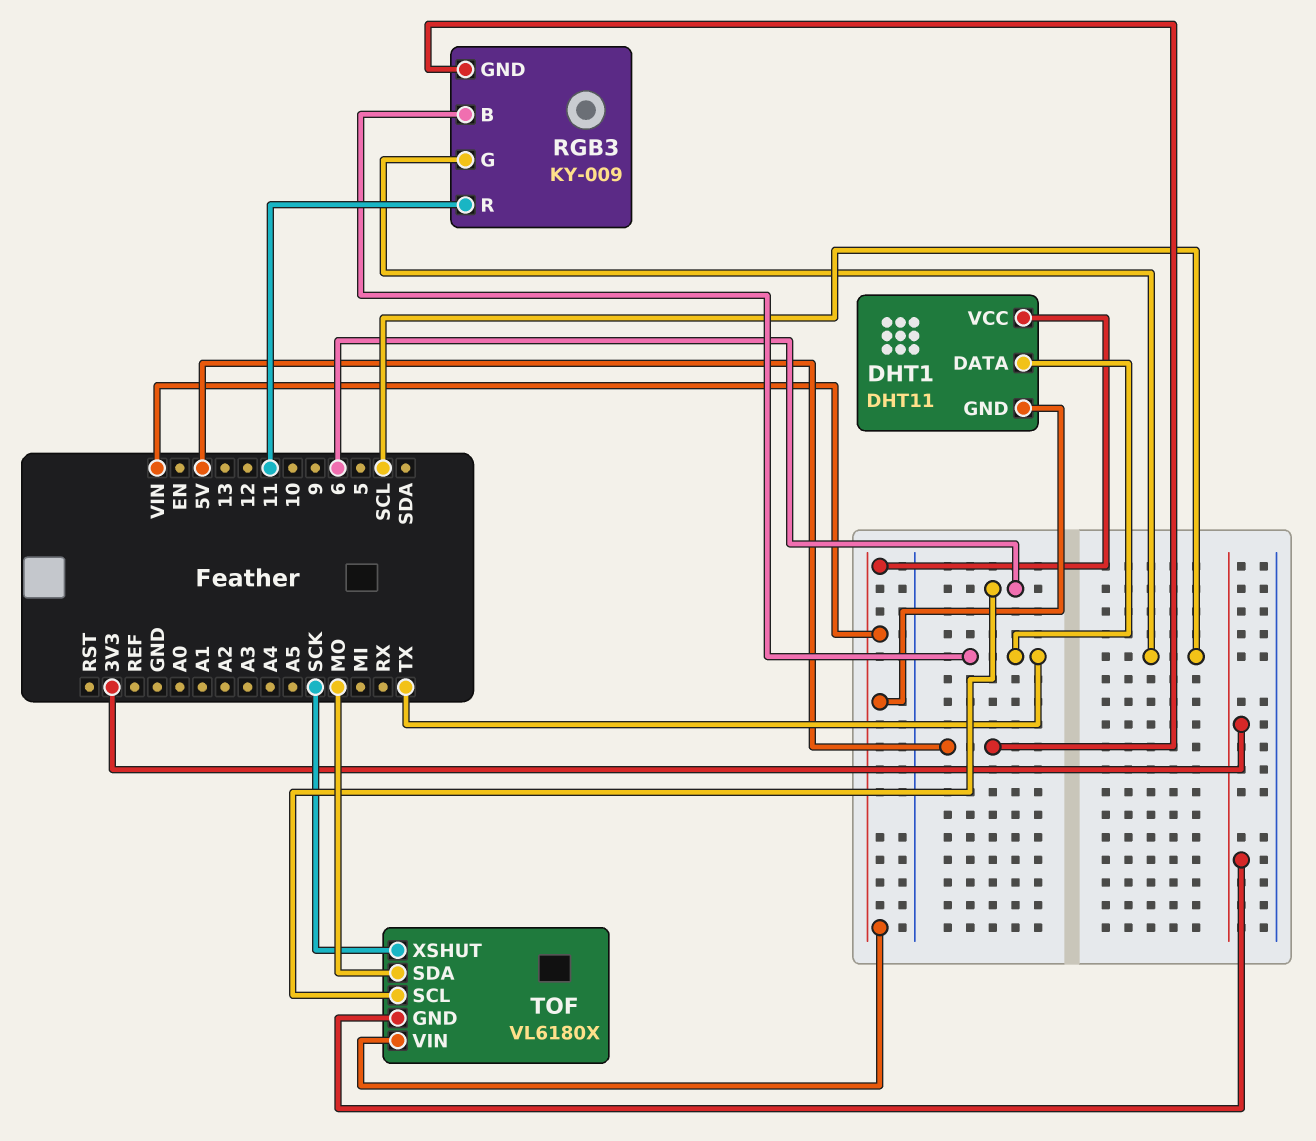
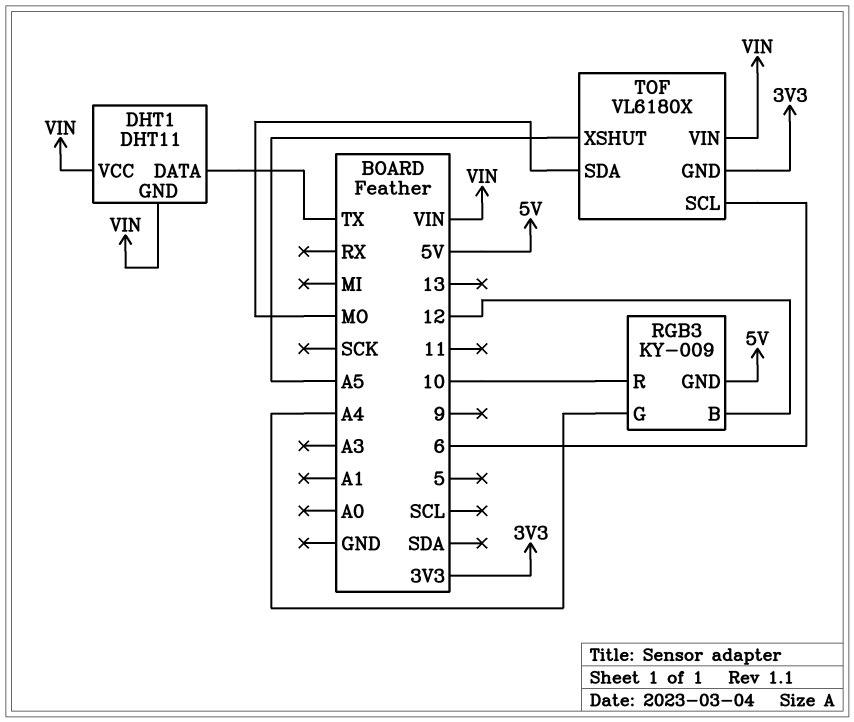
RGB3 pin B: TX -> 12
RGB3 pin G: SCL -> A4
RGB3 pin R: 11 -> 10
TOF pin XSHUT: SCK -> A5

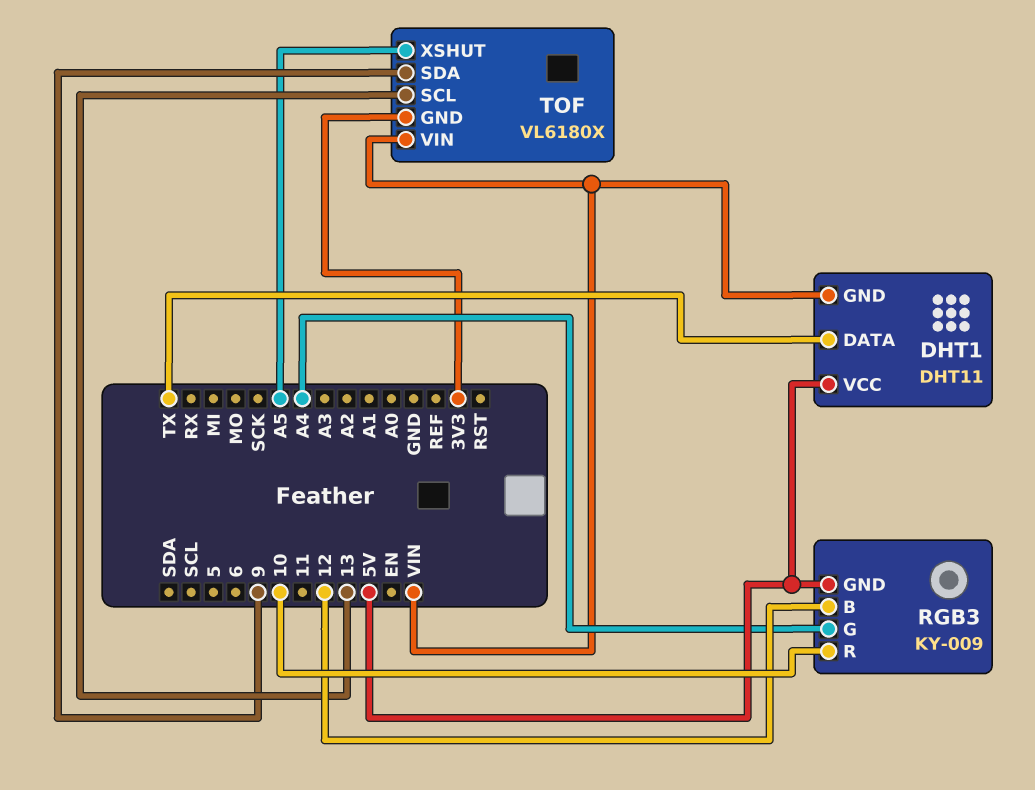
DHT1 pin VCC: VIN -> 5V
TOF pin SCL: 6 -> 13
TOF pin SDA: MO -> 9

